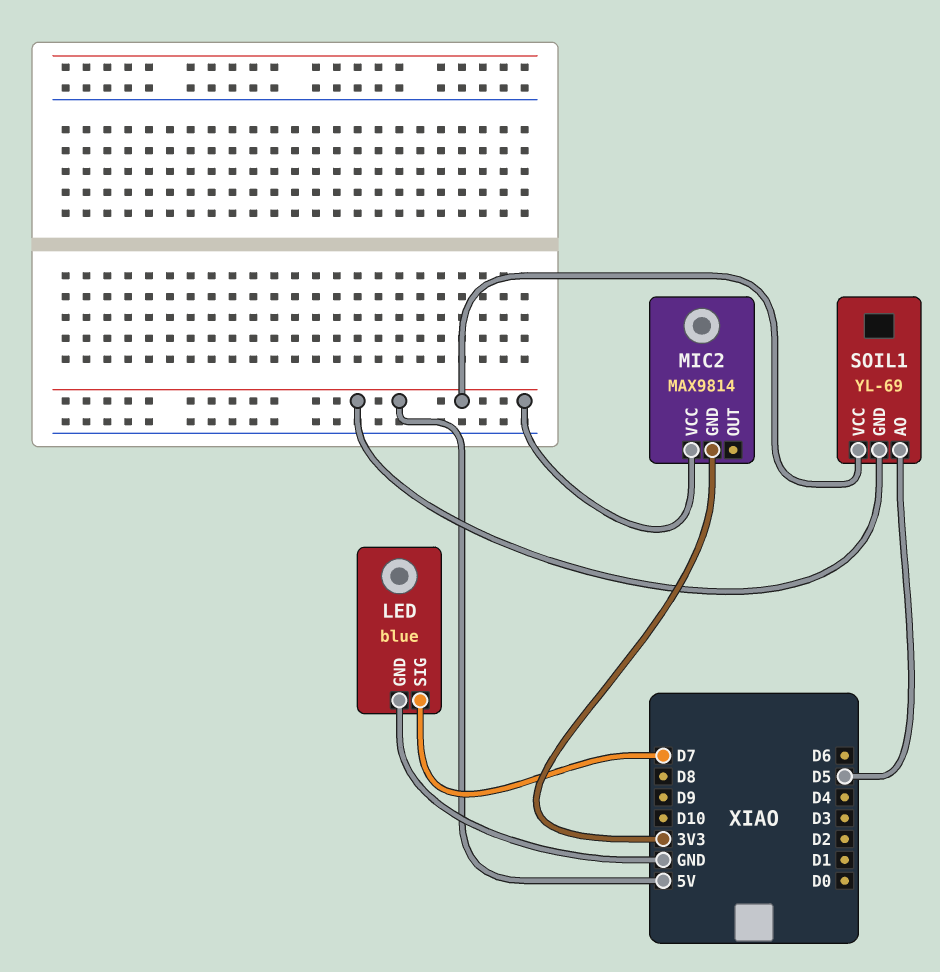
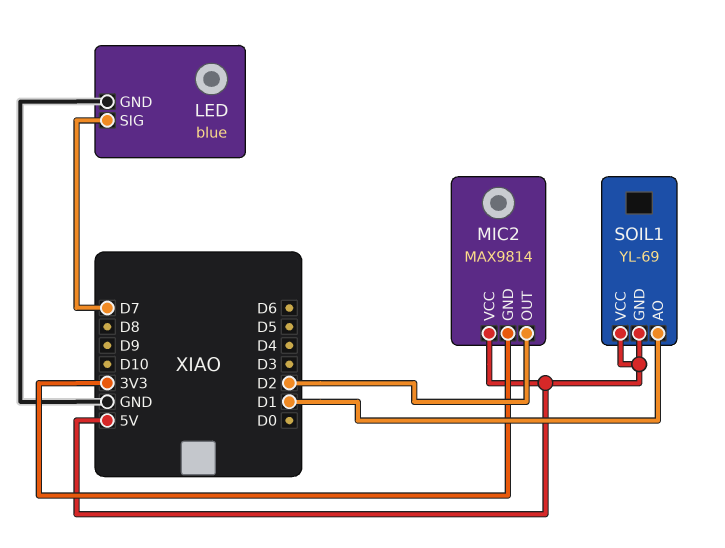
MIC2 pin OUT: none -> D2
SOIL1 pin AO: D5 -> D1

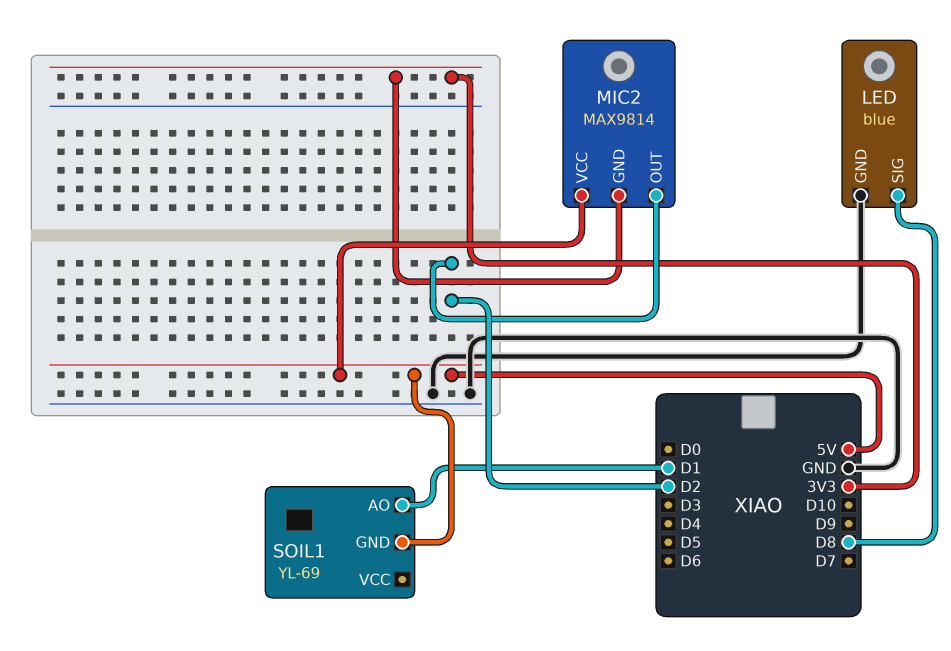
LED pin SIG: D7 -> D8
SOIL1 pin VCC: 5V -> none

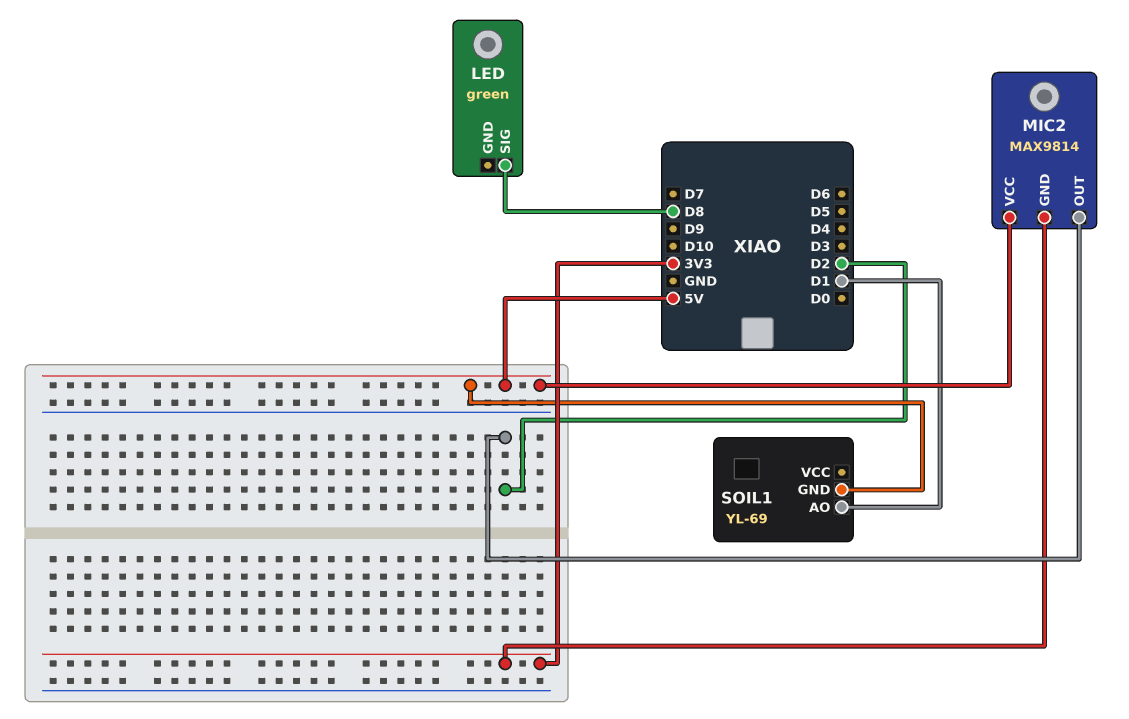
LED: blue -> green
LED pin GND: GND -> none

